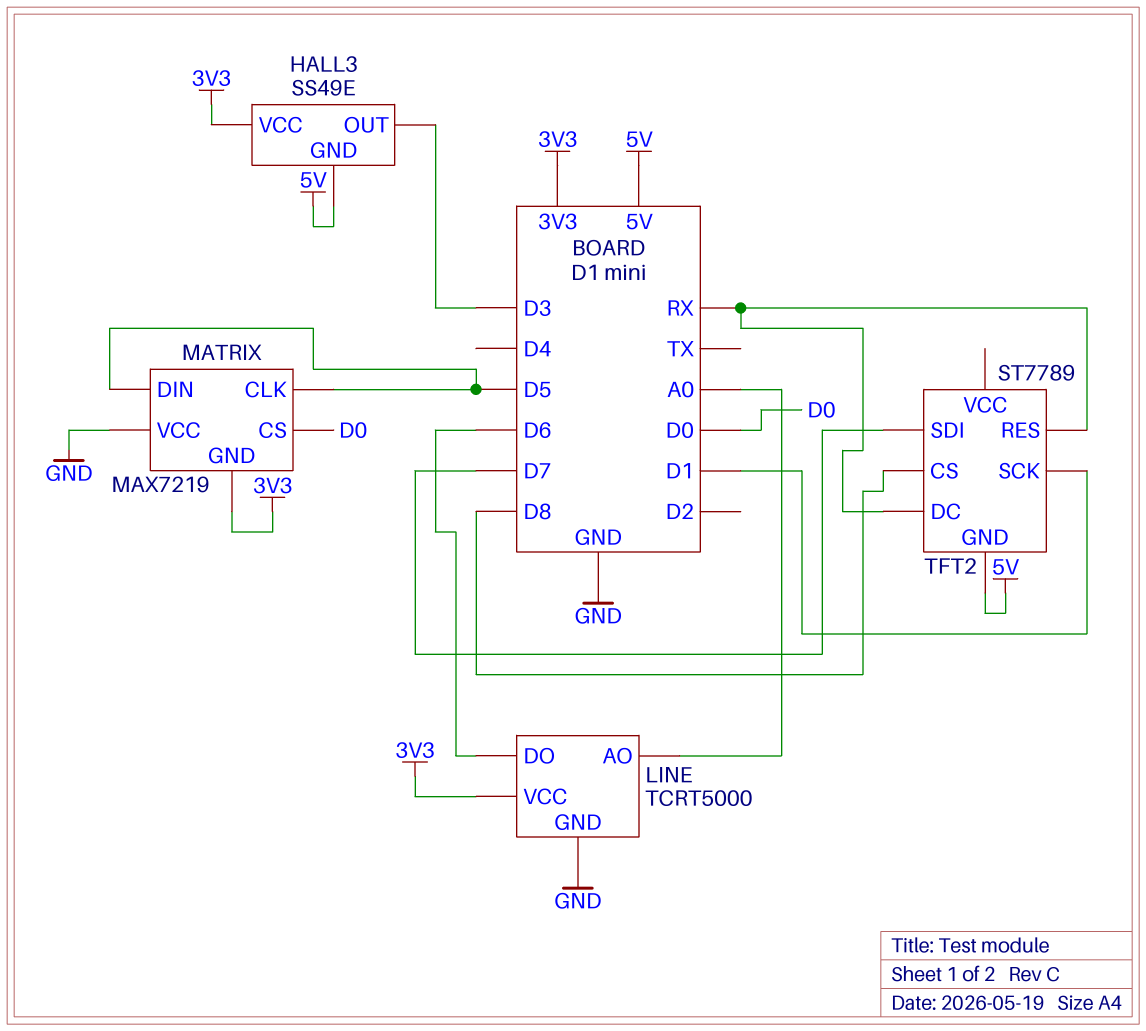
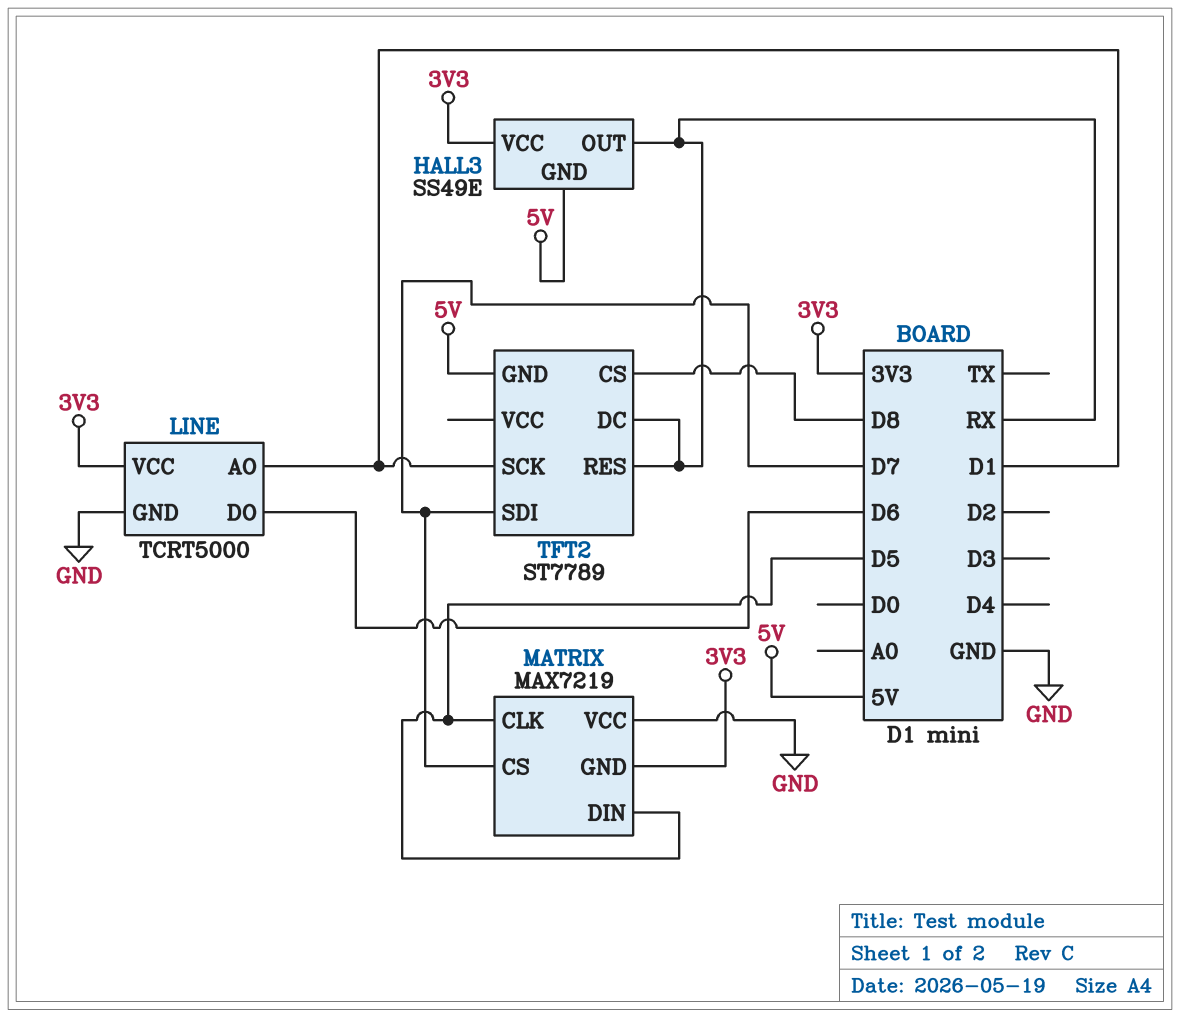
HALL3 pin OUT: D3 -> RX
LINE pin AO: A0 -> D1
MATRIX pin CS: D0 -> D7

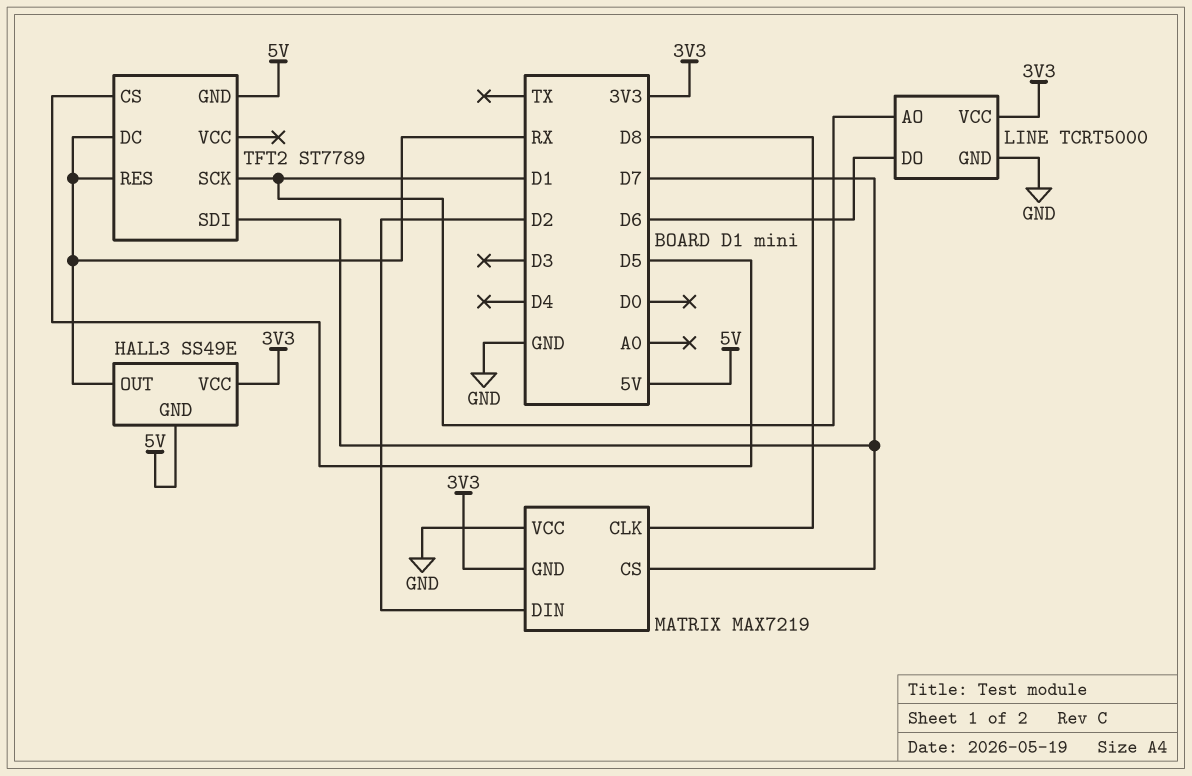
MATRIX pin CLK: D5 -> D8
MATRIX pin DIN: D5 -> D2
TFT2 pin CS: D8 -> D5

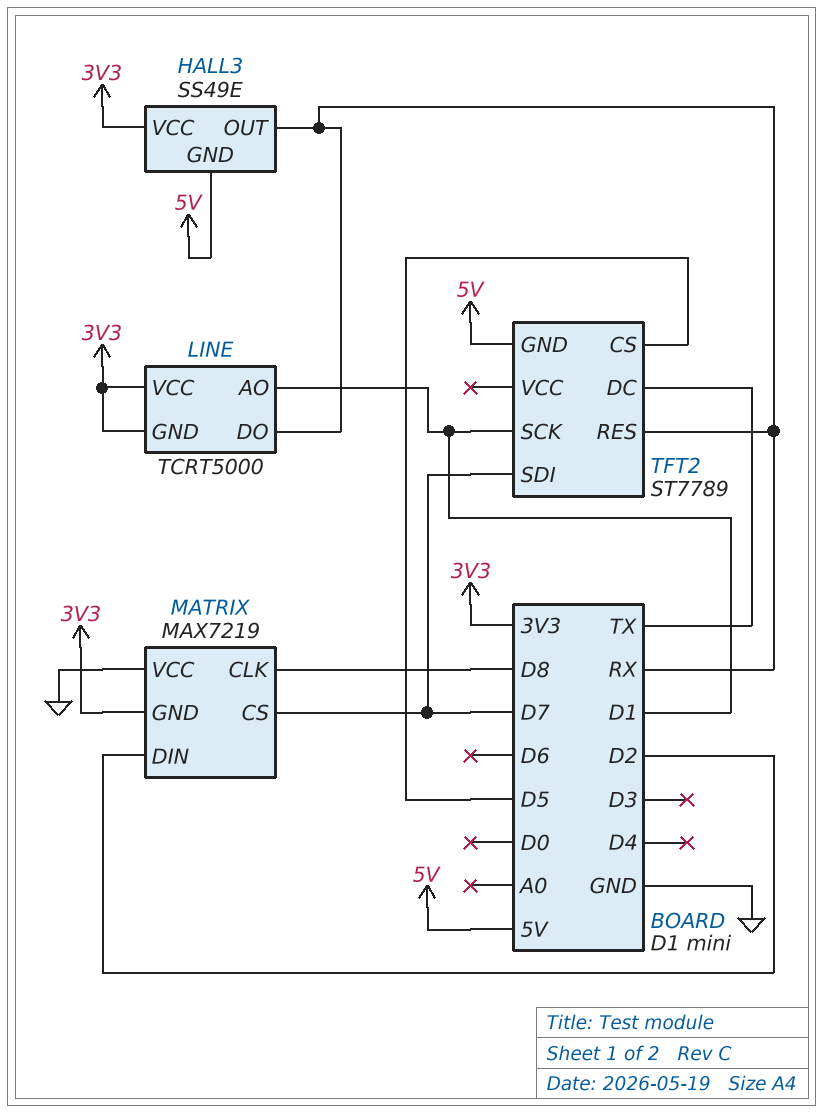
LINE pin DO: D6 -> RX
LINE pin GND: GND -> 3V3
TFT2 pin DC: RX -> TX

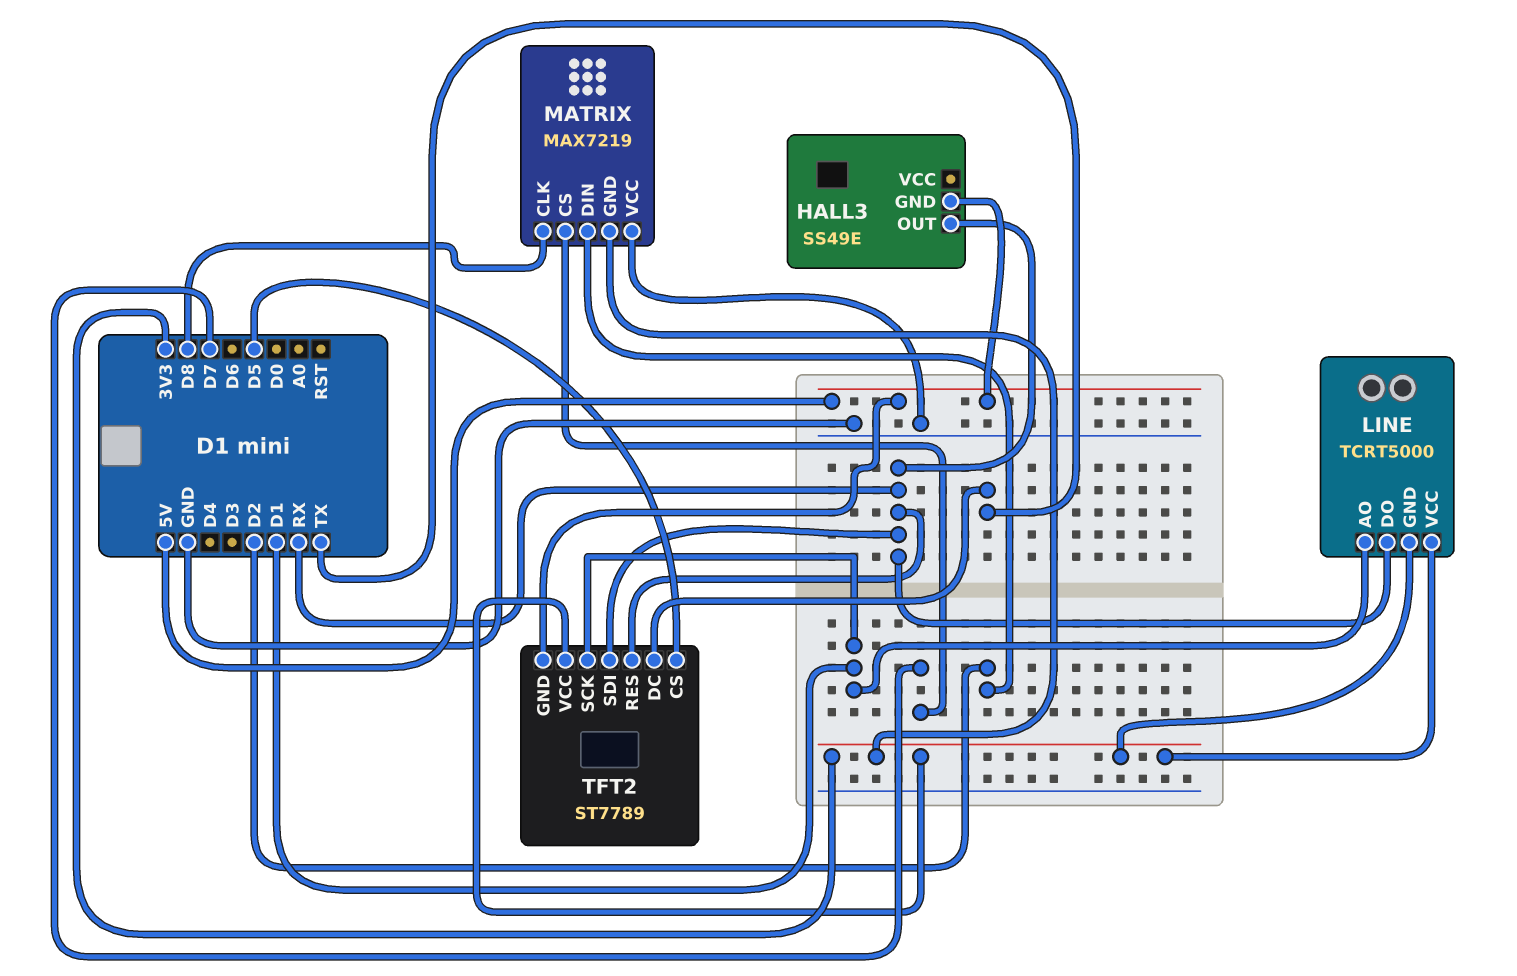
HALL3 pin VCC: 3V3 -> none
TFT2 pin SDI: D7 -> RX
TFT2 pin VCC: none -> 3V3

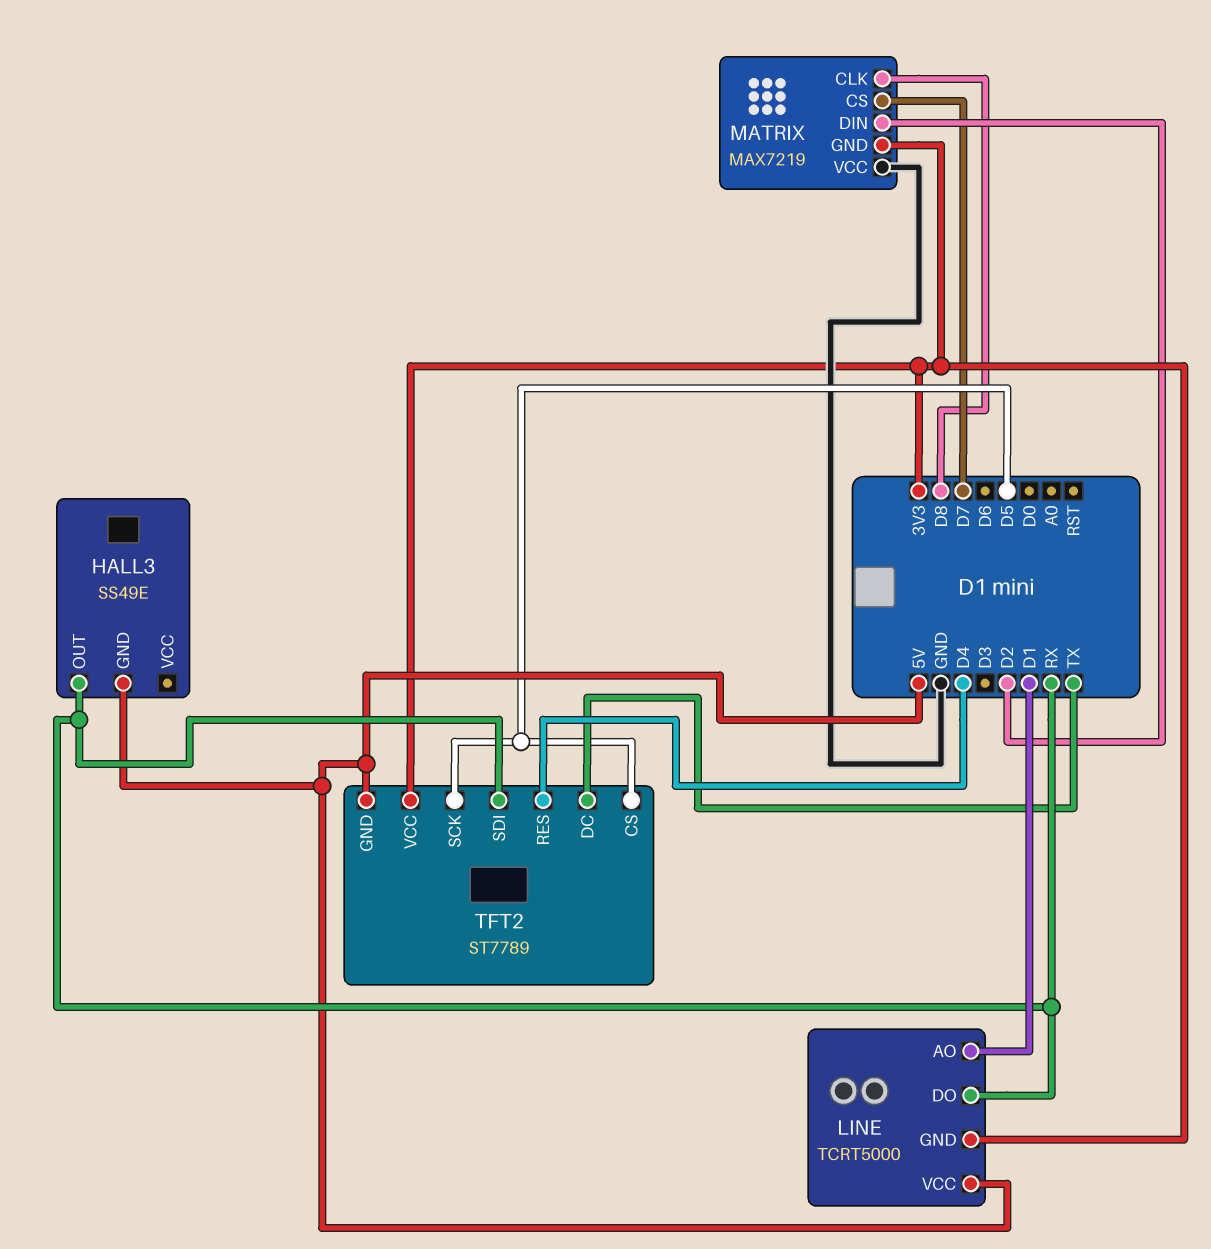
LINE pin VCC: 3V3 -> 5V
TFT2 pin RES: RX -> D4
TFT2 pin SCK: D1 -> D5

